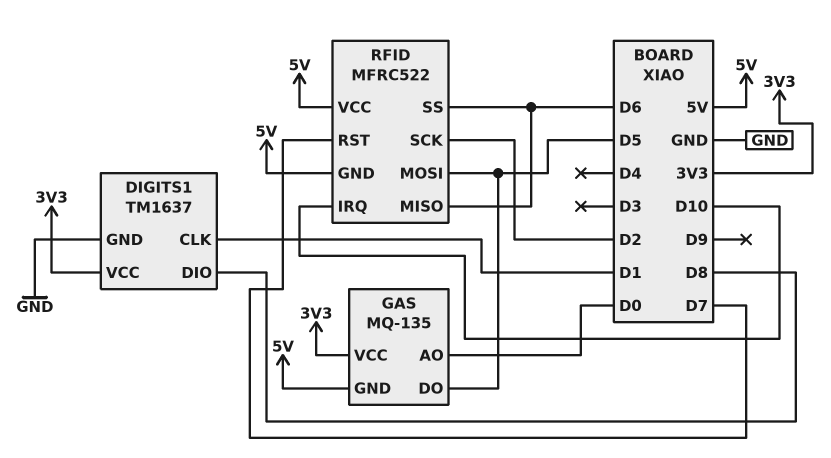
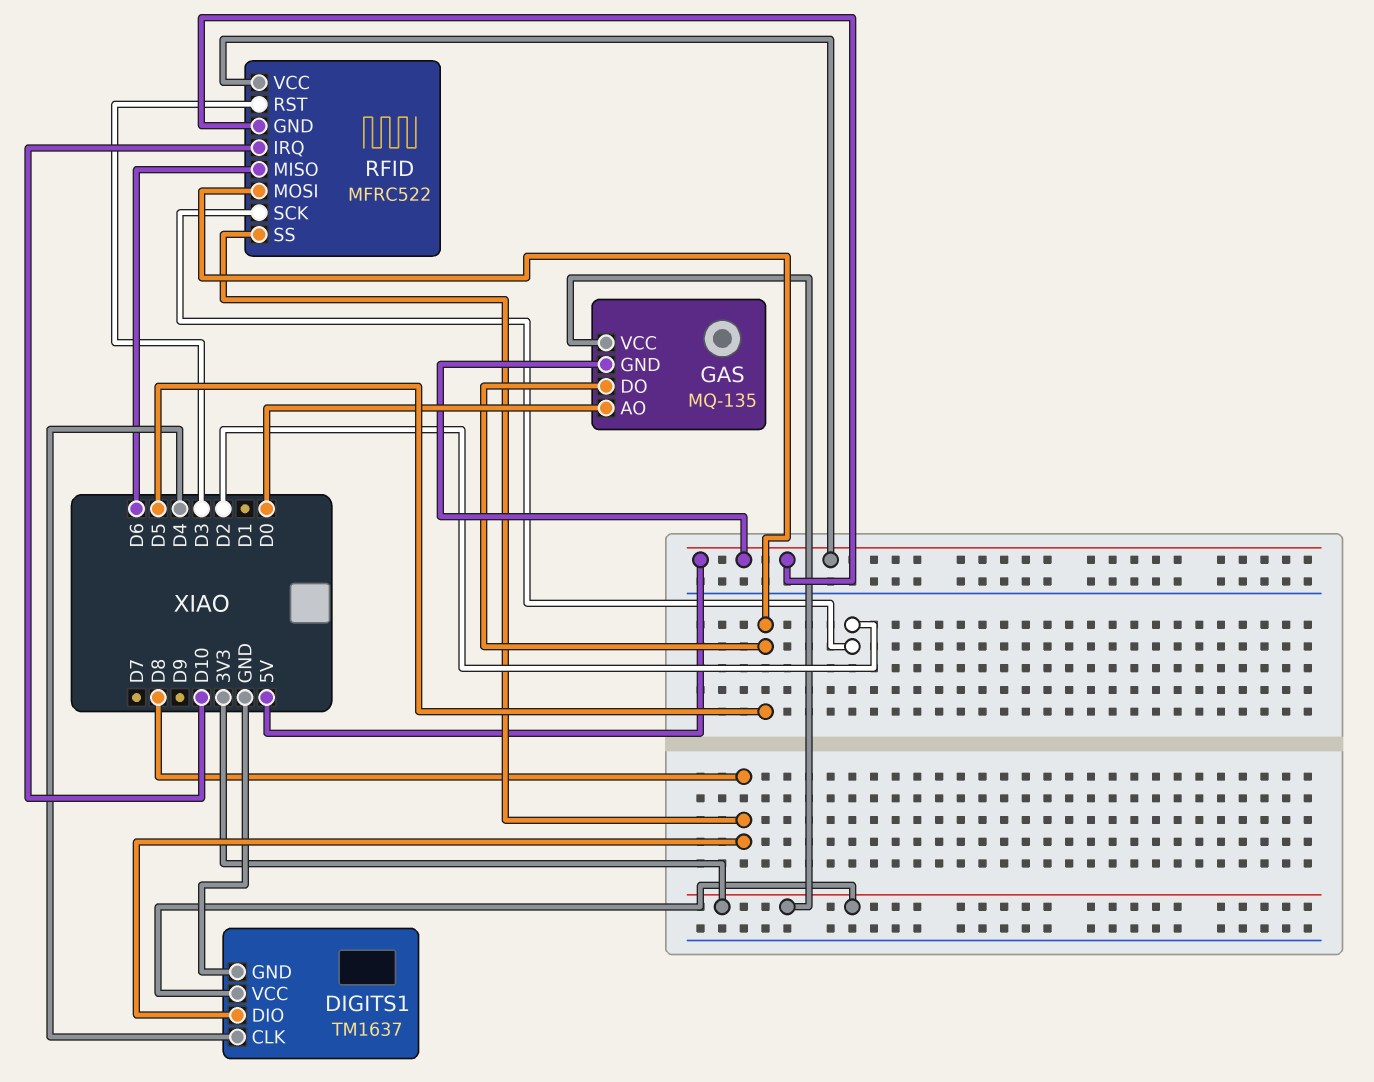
DIGITS1 pin CLK: D1 -> D4
RFID pin RST: D7 -> D3
RFID pin SS: D6 -> D8

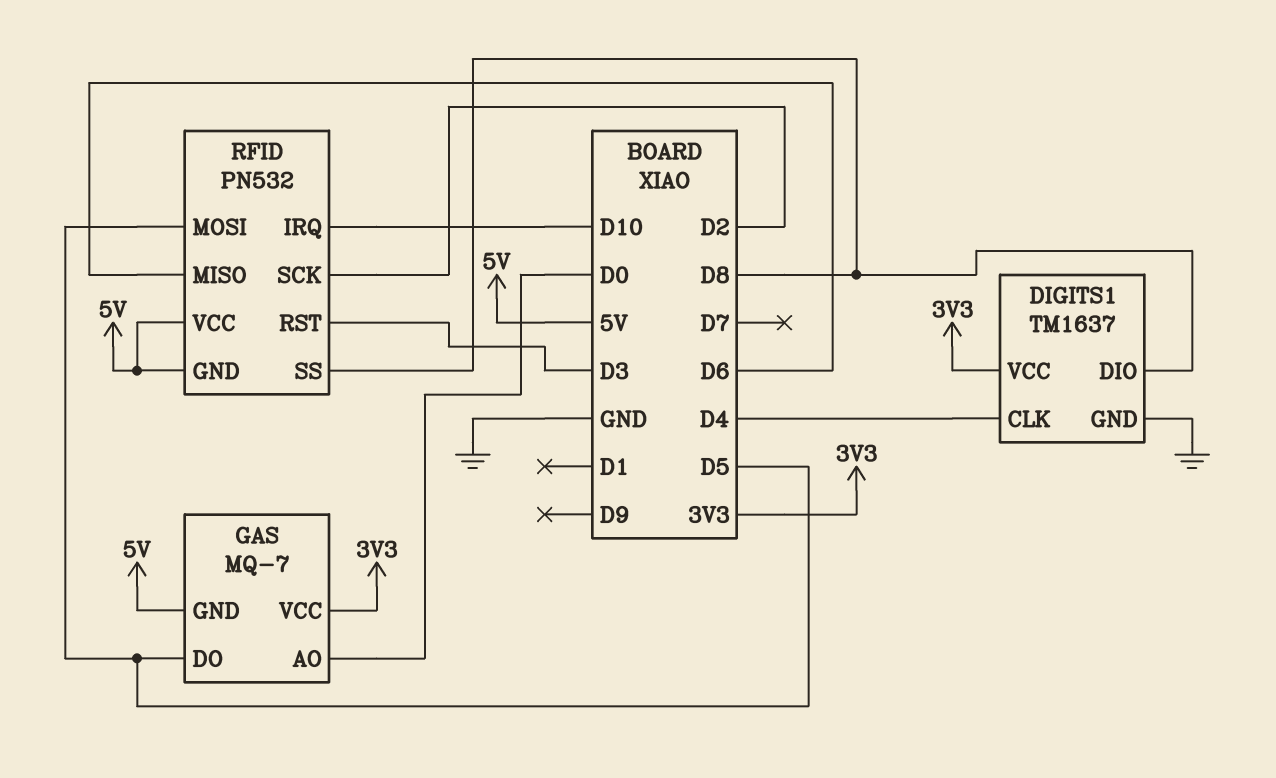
GAS: MQ-135 -> MQ-7
RFID: MFRC522 -> PN532

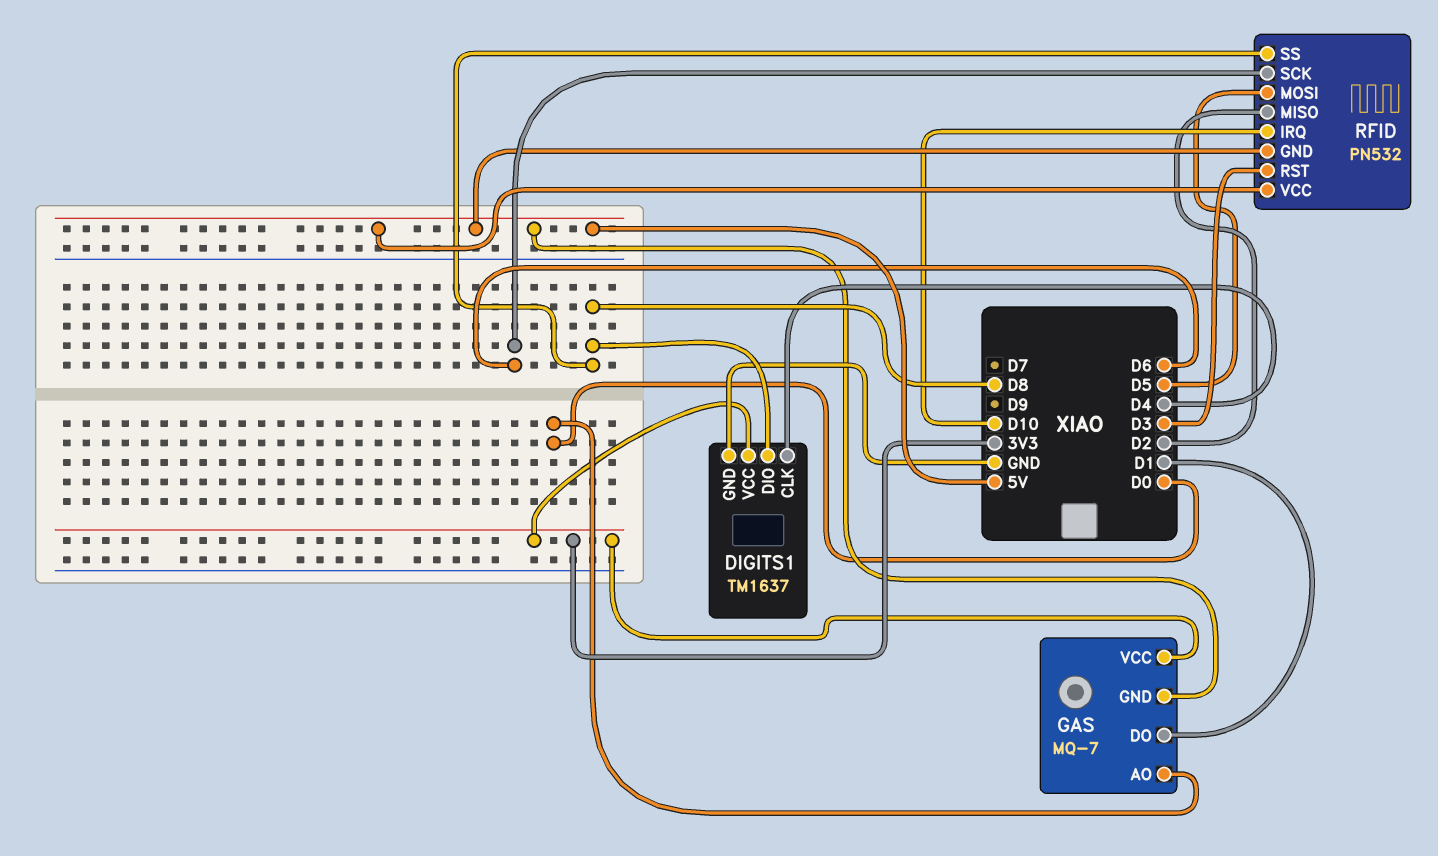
GAS pin DO: D5 -> D1
RFID pin MISO: D6 -> D2
RFID pin SCK: D2 -> D6

